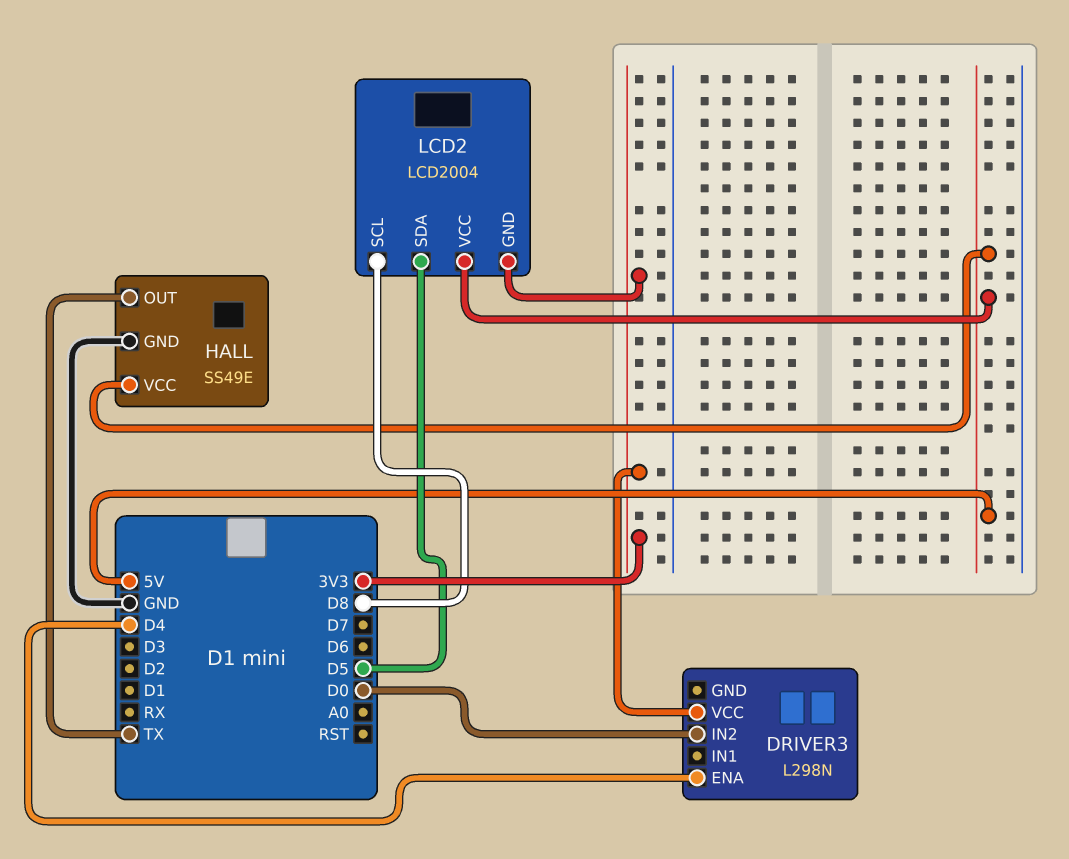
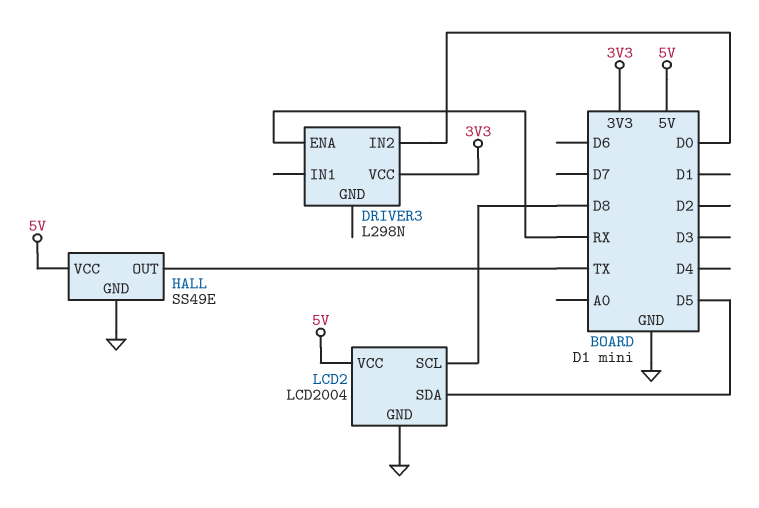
DRIVER3 pin ENA: D4 -> RX
LCD2 pin GND: 3V3 -> GND

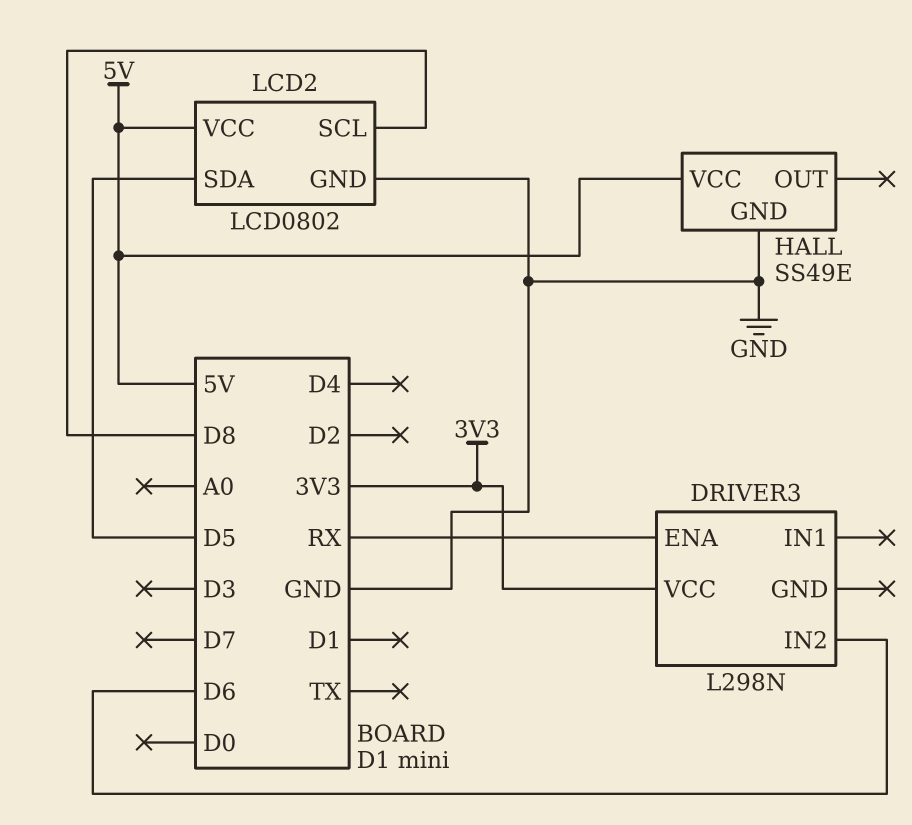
DRIVER3 pin IN2: D0 -> D6
HALL pin OUT: TX -> none
LCD2: LCD2004 -> LCD0802

